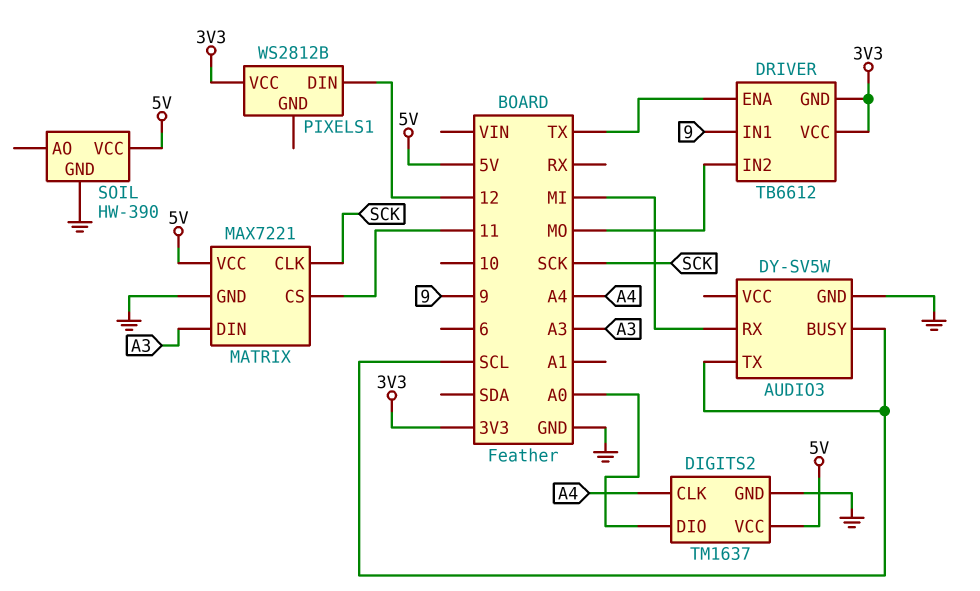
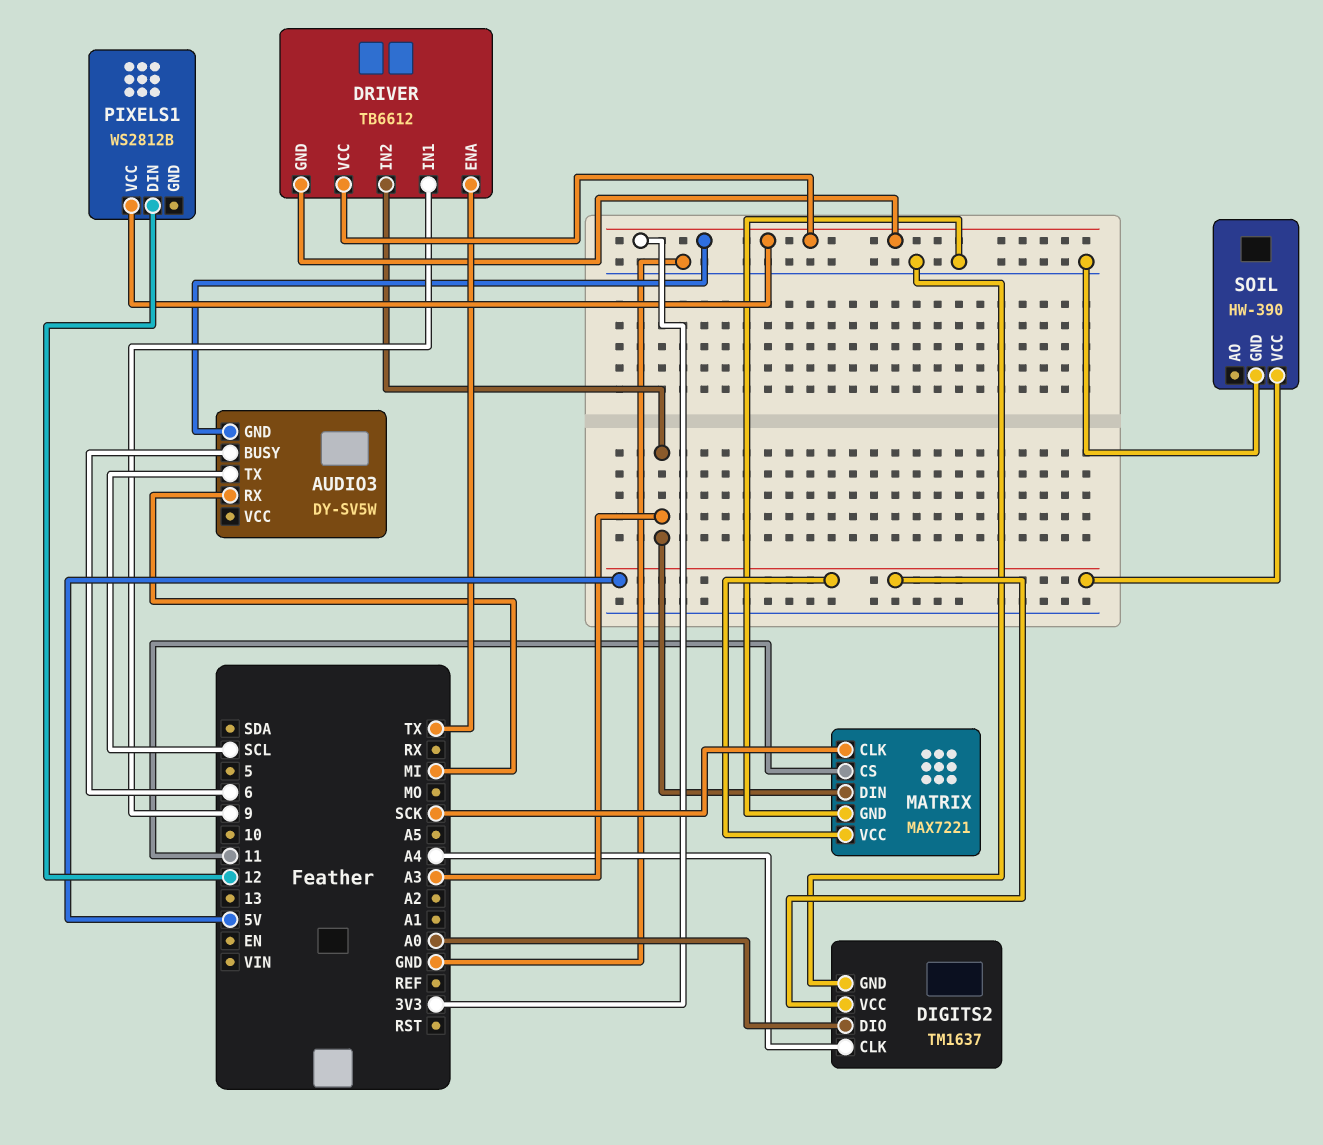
AUDIO3 pin BUSY: SCL -> 6
AUDIO3 pin GND: GND -> 3V3
DRIVER pin IN2: MO -> A3

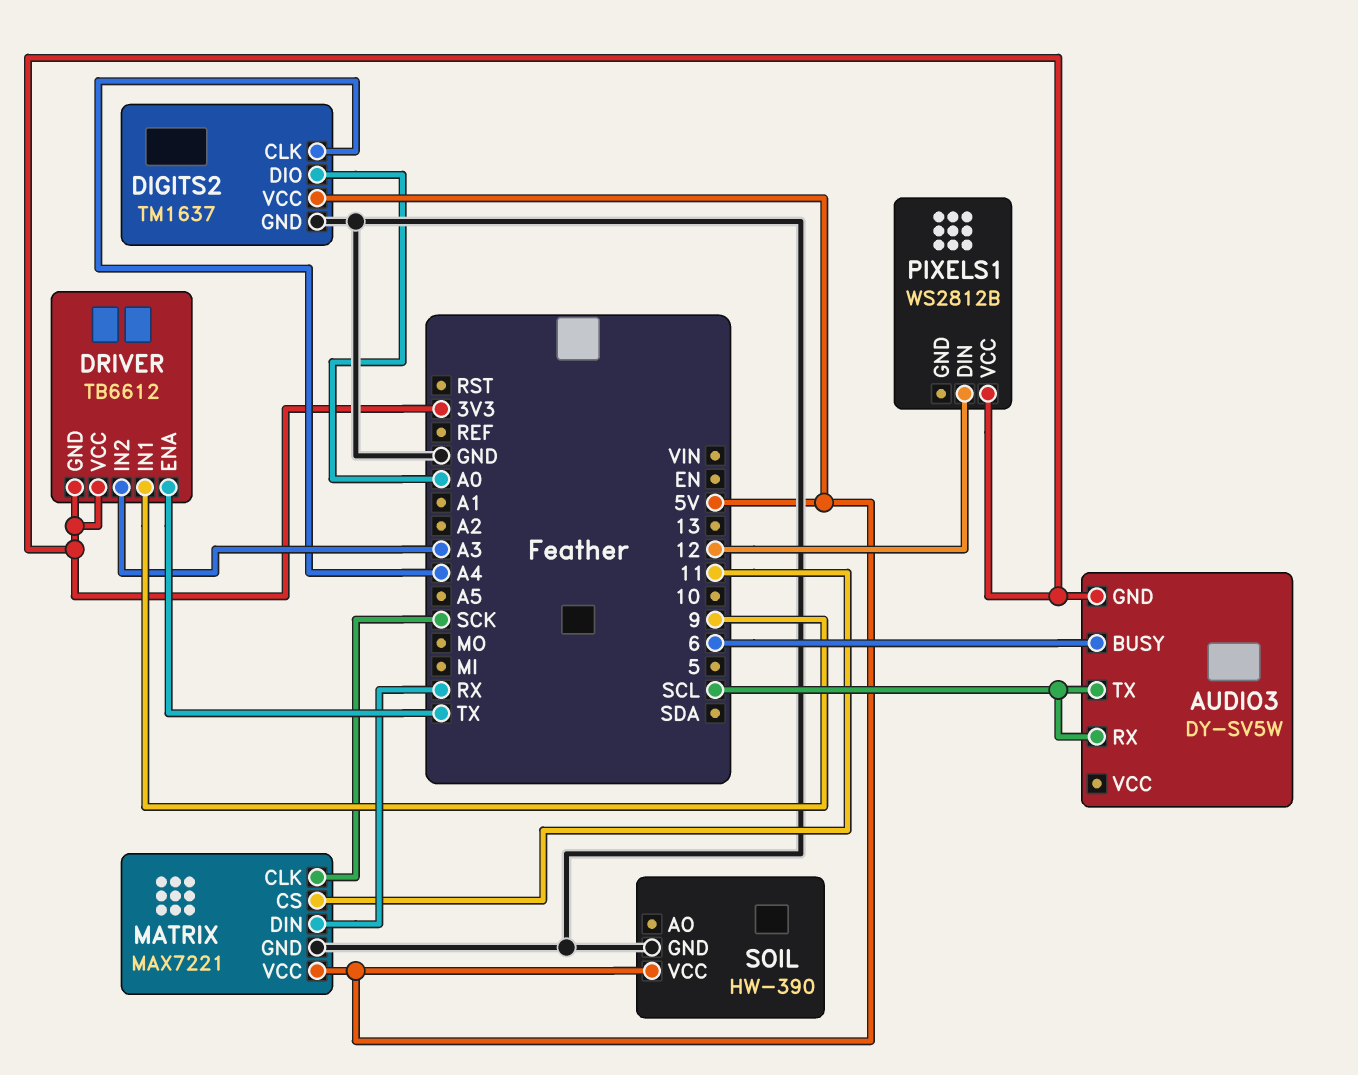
AUDIO3 pin RX: MI -> SCL
MATRIX pin DIN: A3 -> RX

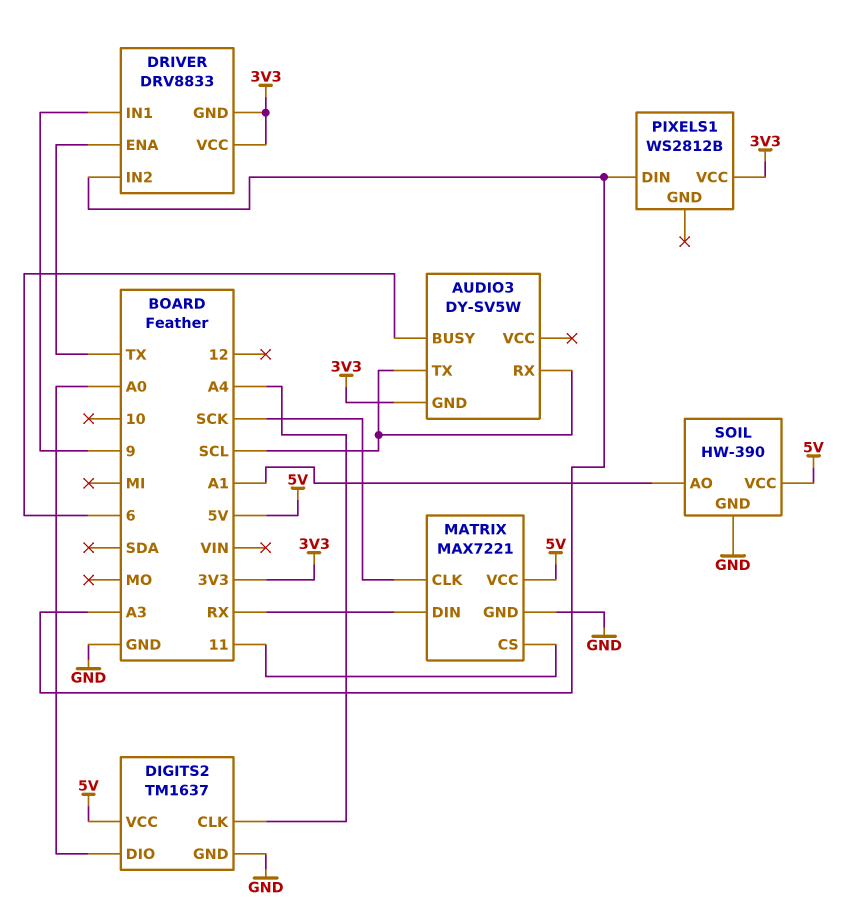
DRIVER: TB6612 -> DRV8833
PIXELS1 pin DIN: 12 -> A3
SOIL pin AO: none -> A1

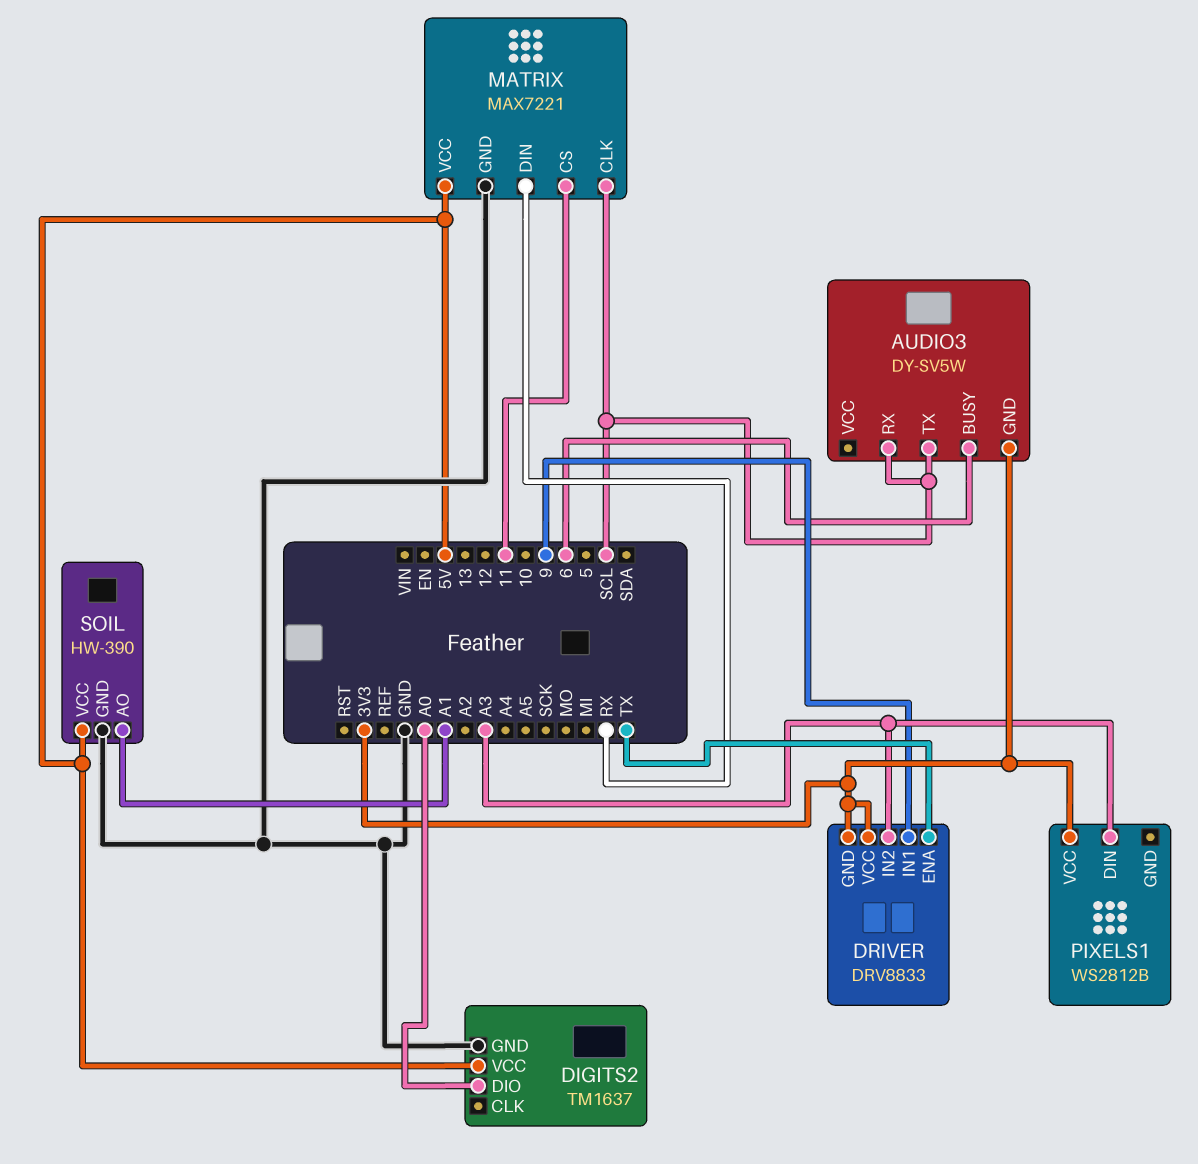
DIGITS2 pin CLK: A4 -> none
MATRIX pin CLK: SCK -> SCL

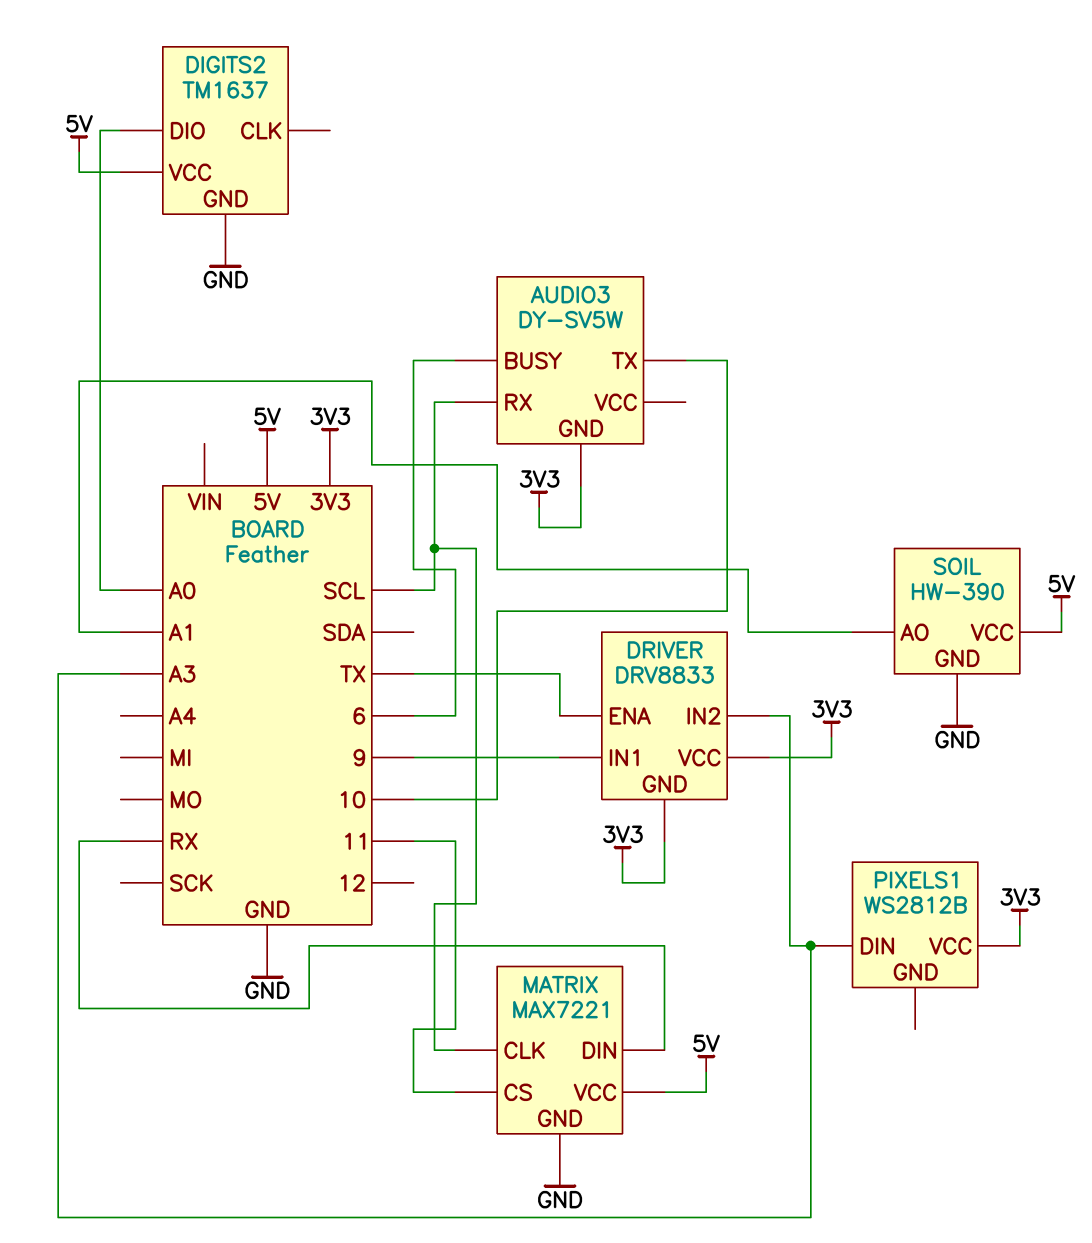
AUDIO3 pin TX: SCL -> 10

